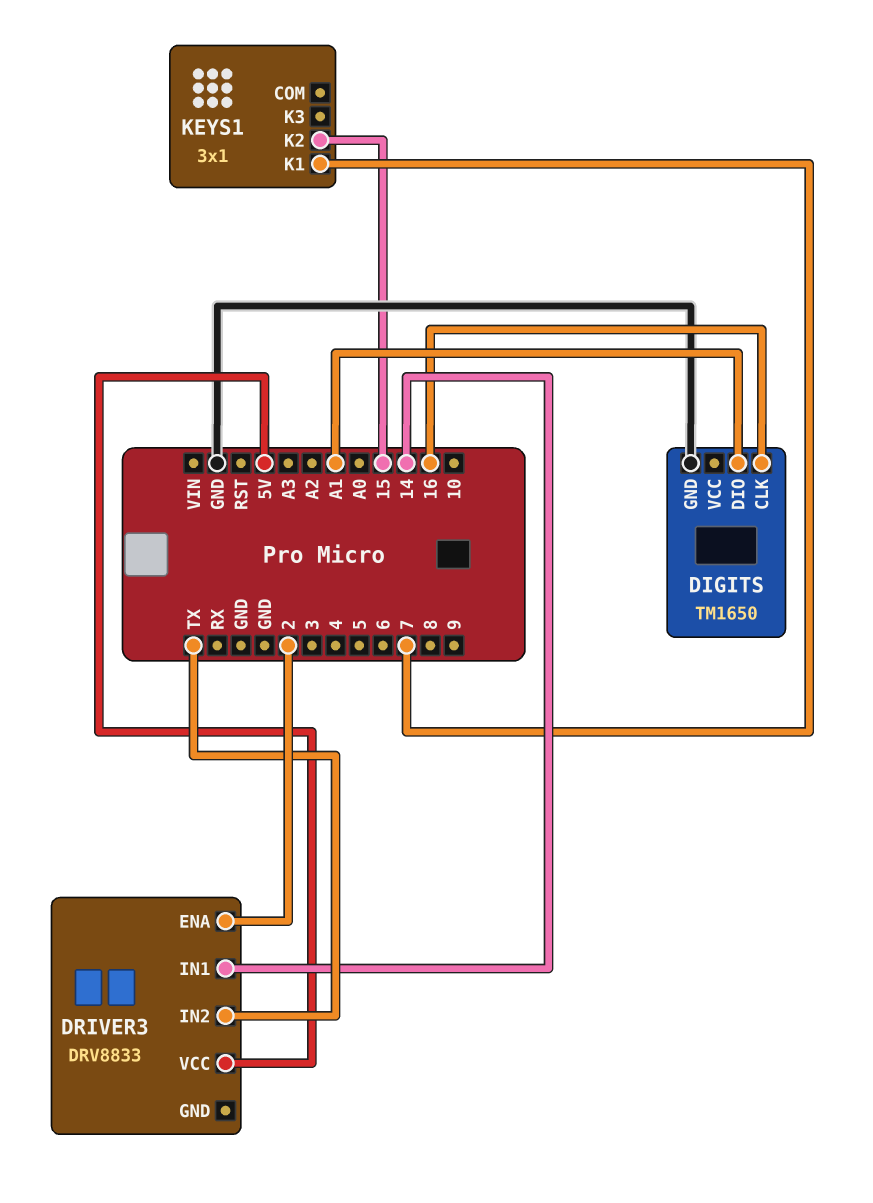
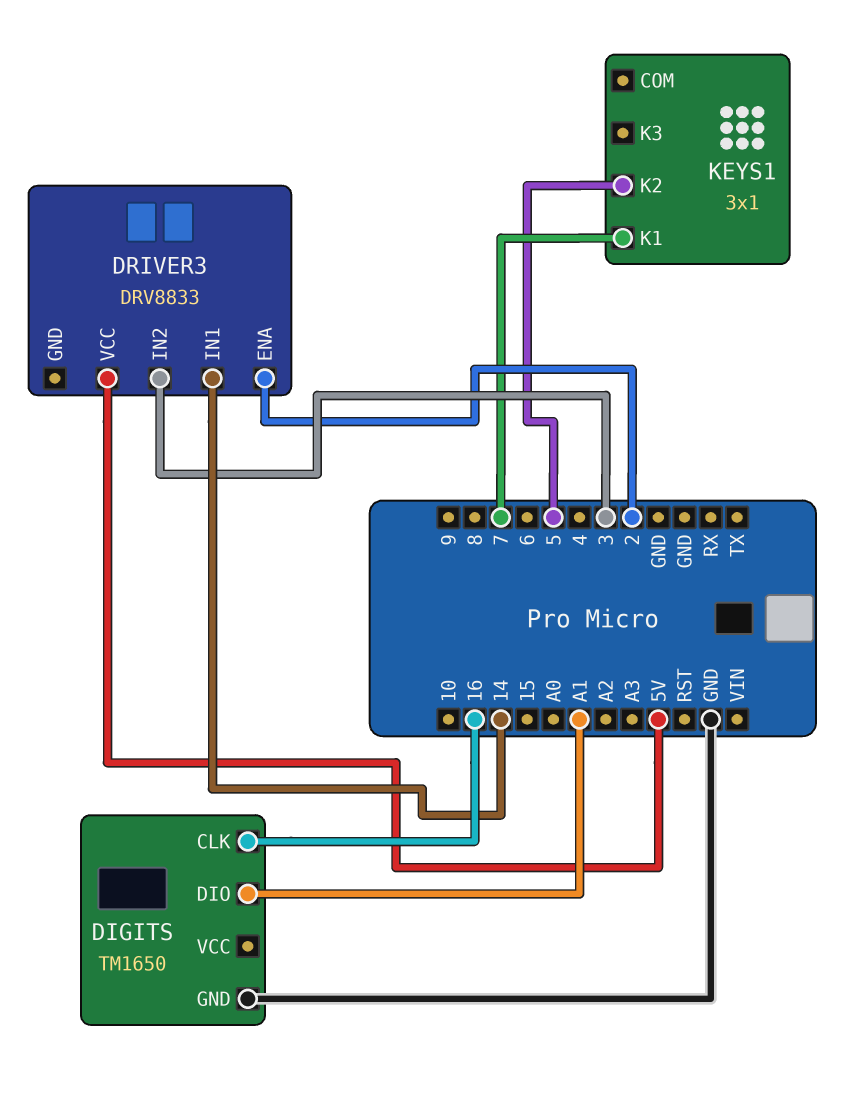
DRIVER3 pin IN2: TX -> 3
KEYS1 pin K2: 15 -> 5

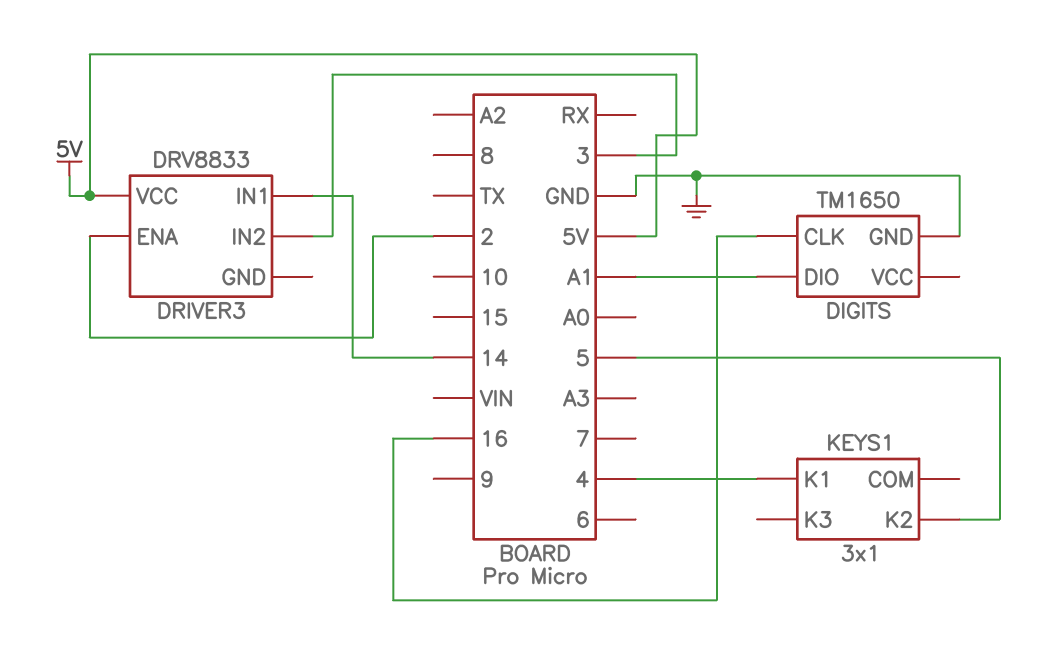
KEYS1 pin K1: 7 -> 4

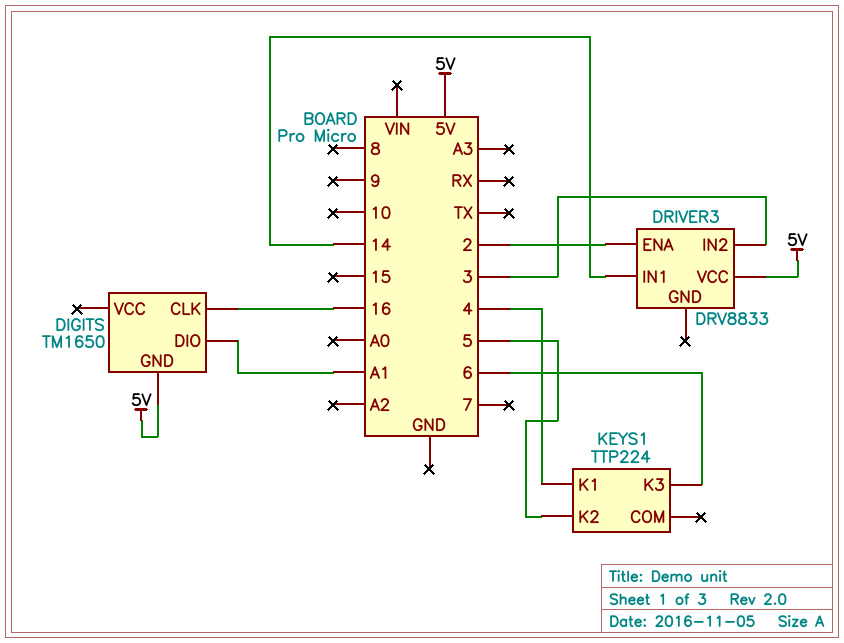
DIGITS pin GND: GND -> 5V
KEYS1: 3x1 -> TTP224
KEYS1 pin K3: none -> 6

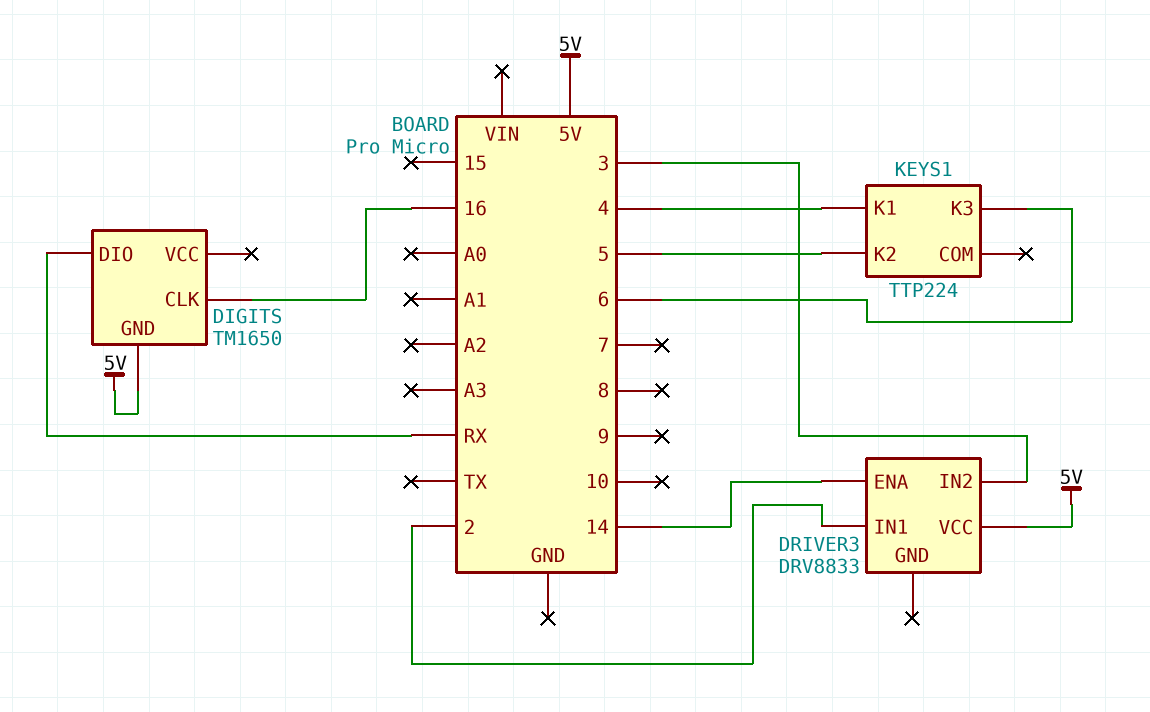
DIGITS pin DIO: A1 -> RX
DRIVER3 pin ENA: 2 -> 14
DRIVER3 pin IN1: 14 -> 2

